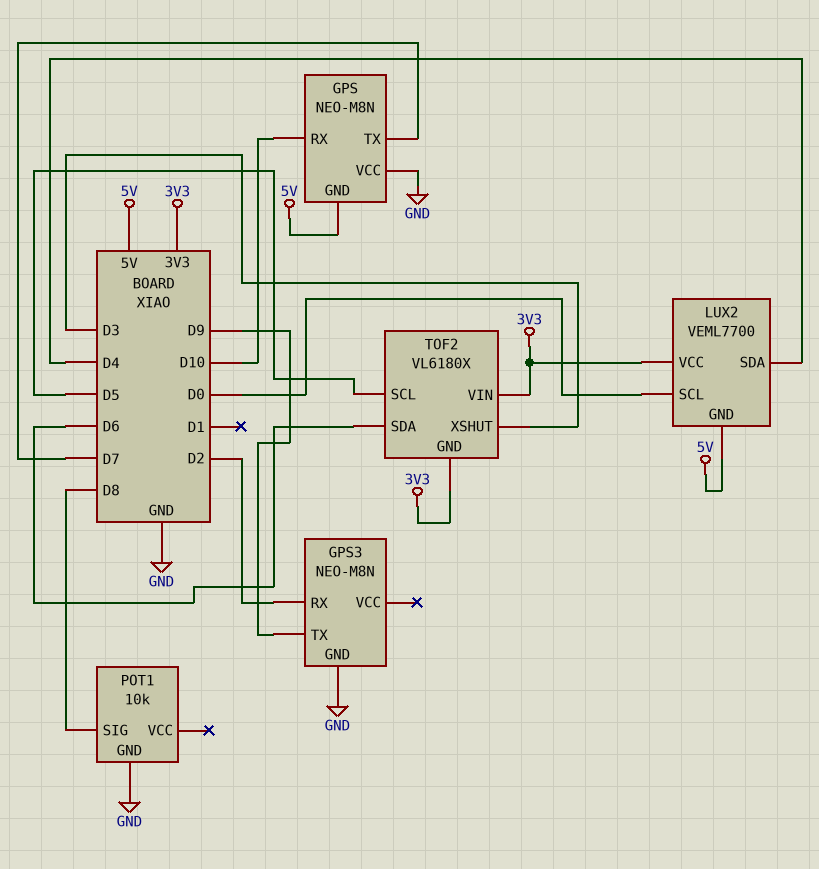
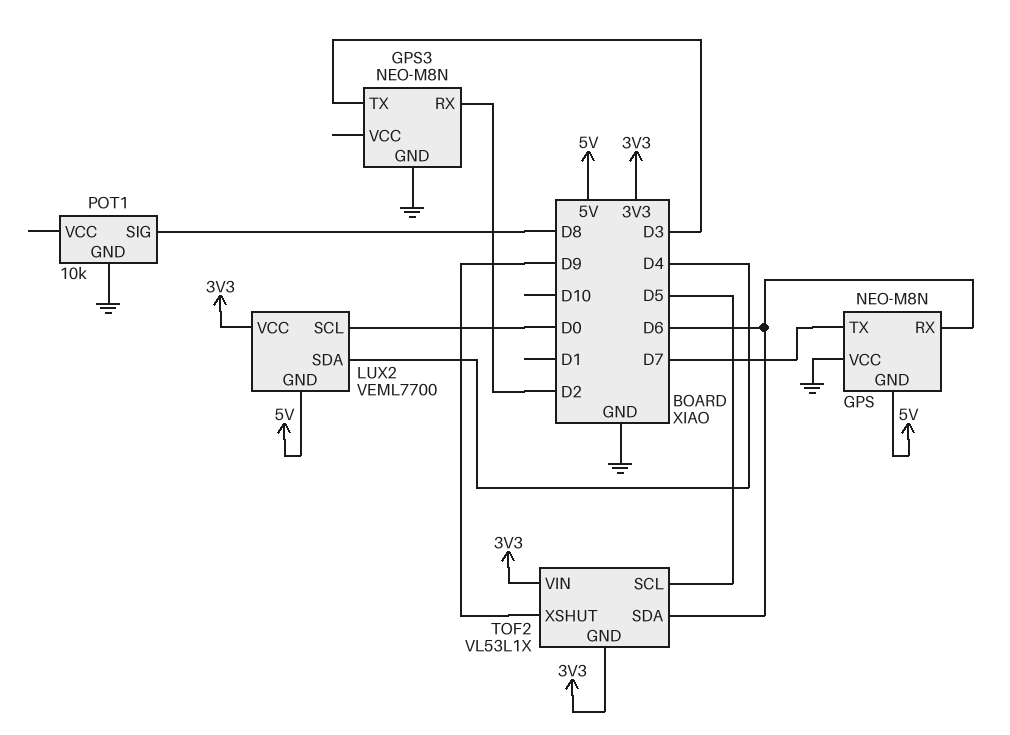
GPS pin RX: D10 -> D6
GPS3 pin TX: D9 -> D3
TOF2: VL6180X -> VL53L1X
TOF2 pin XSHUT: D3 -> D9

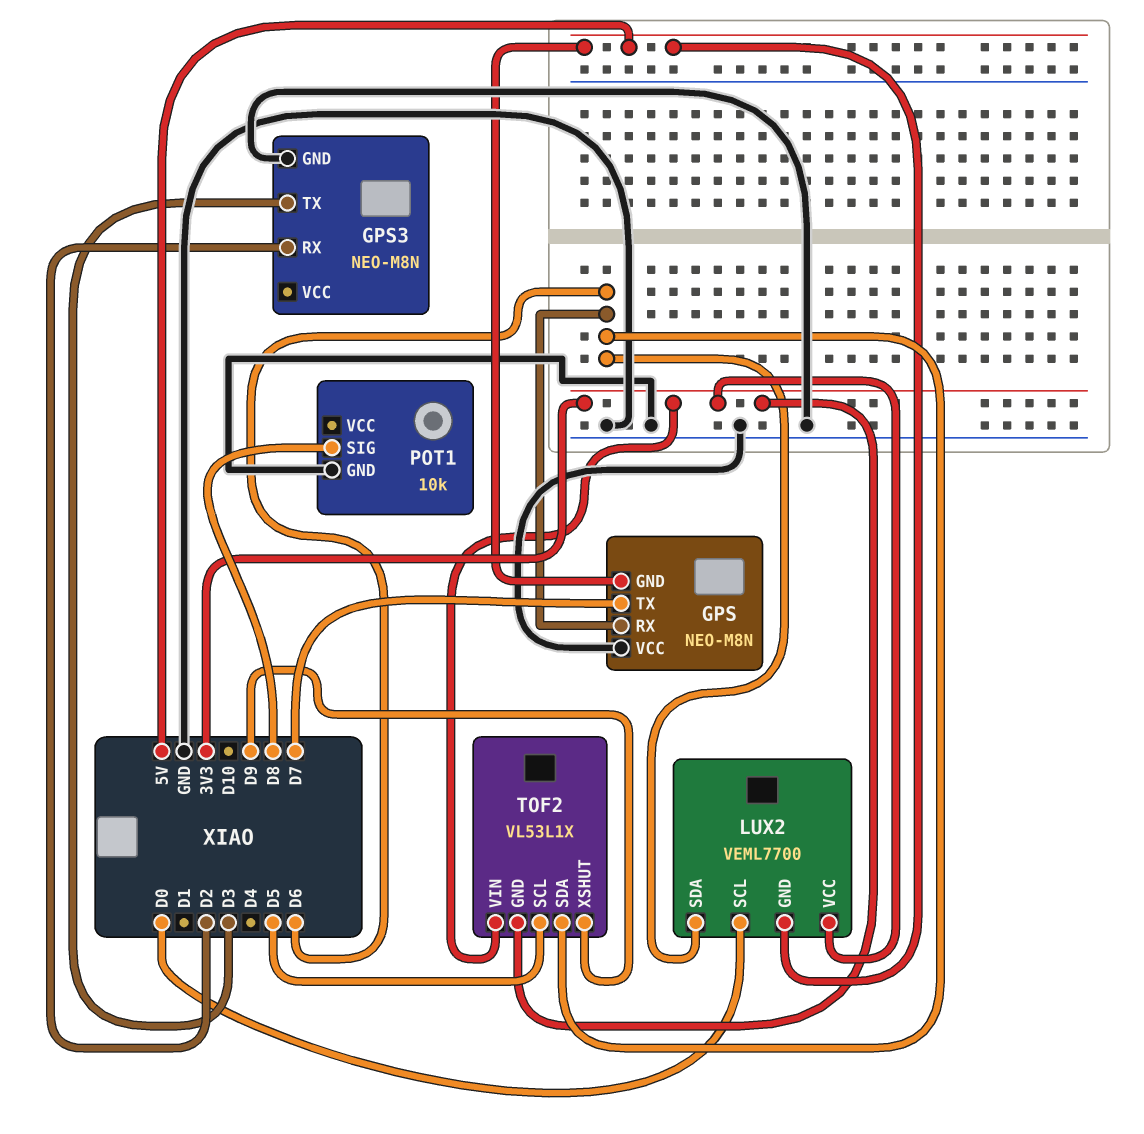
LUX2 pin SDA: D4 -> D6

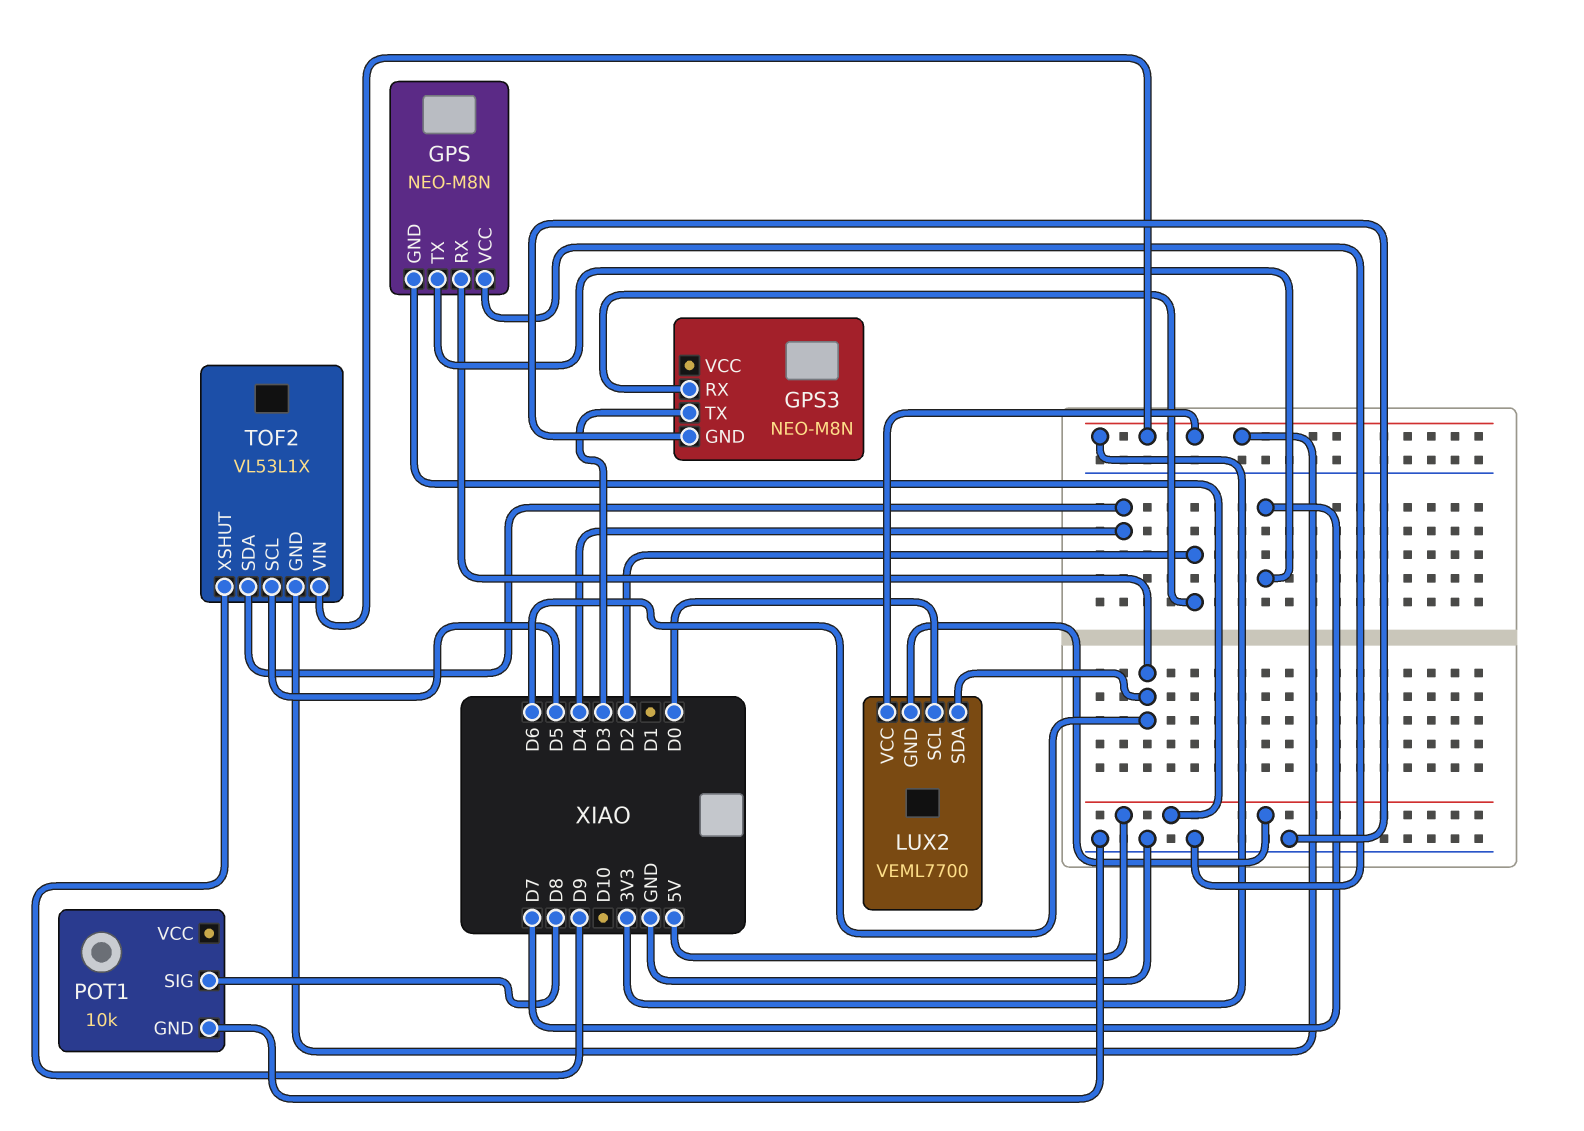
TOF2 pin SDA: D6 -> D4

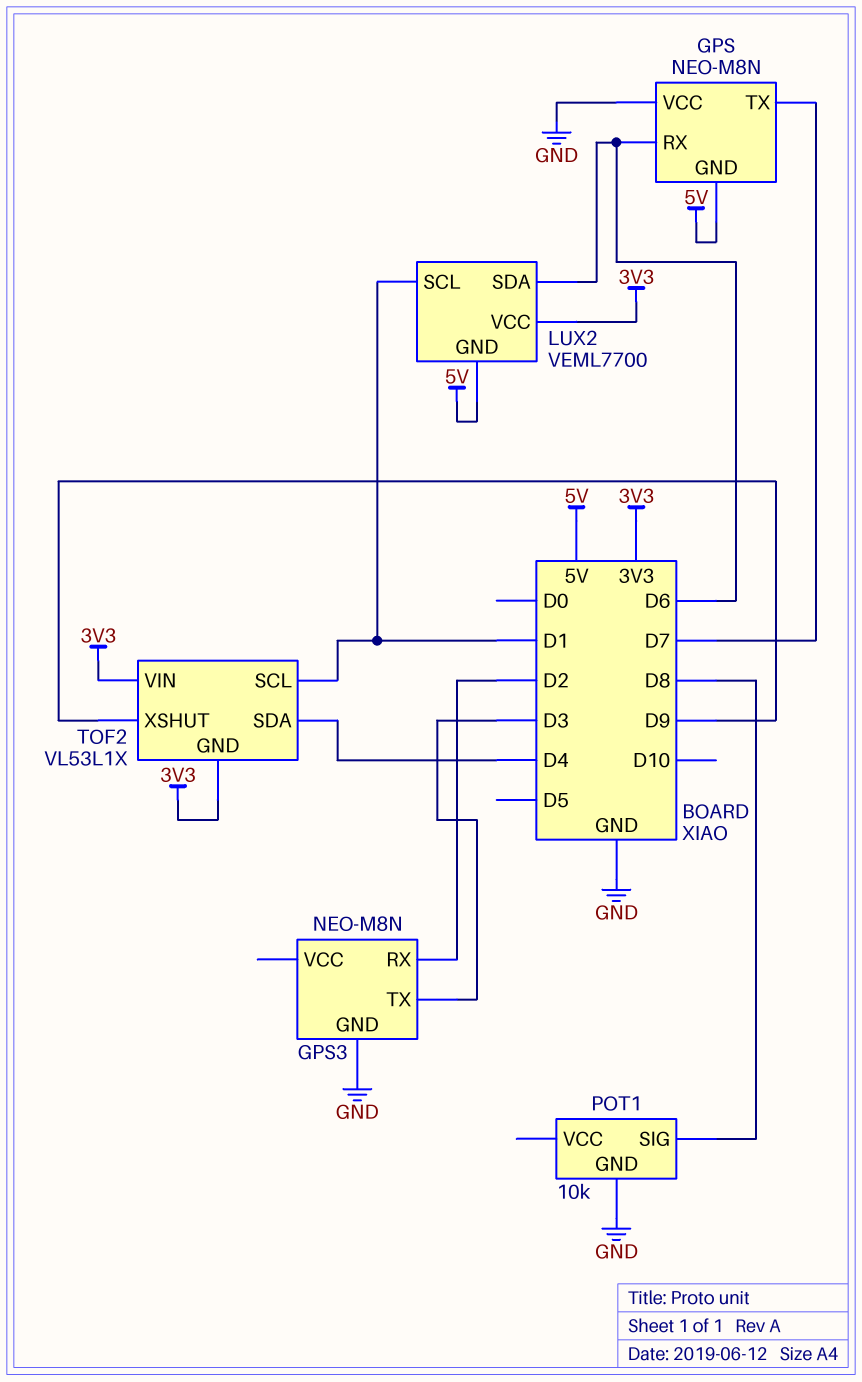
LUX2 pin SCL: D0 -> D1
TOF2 pin SCL: D5 -> D1

